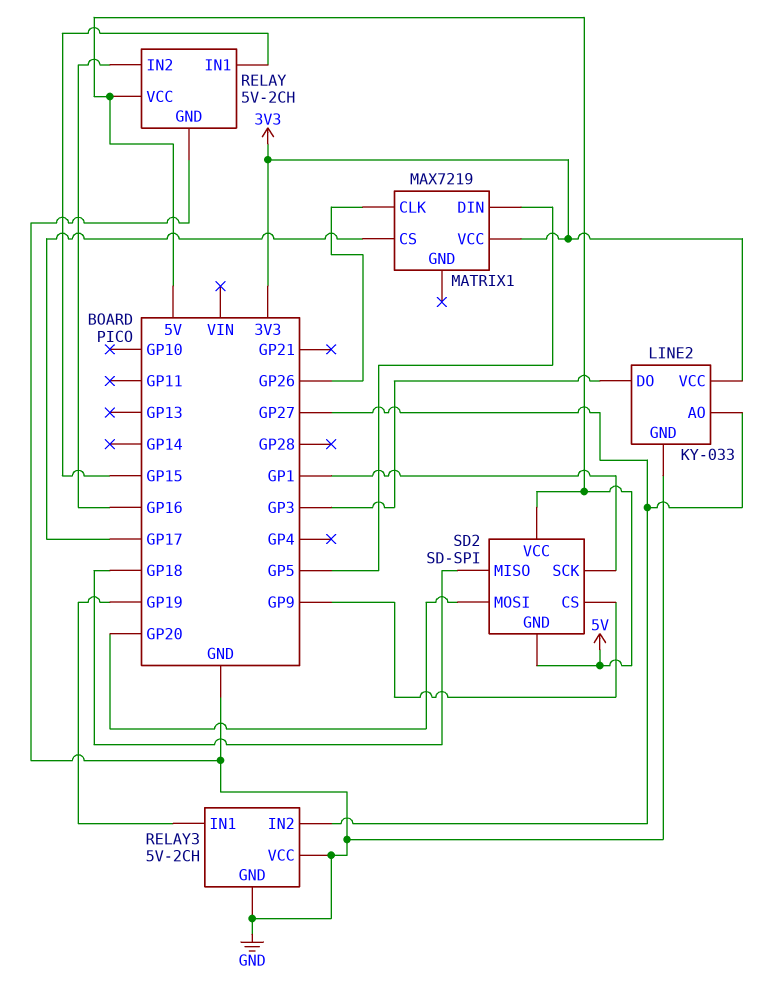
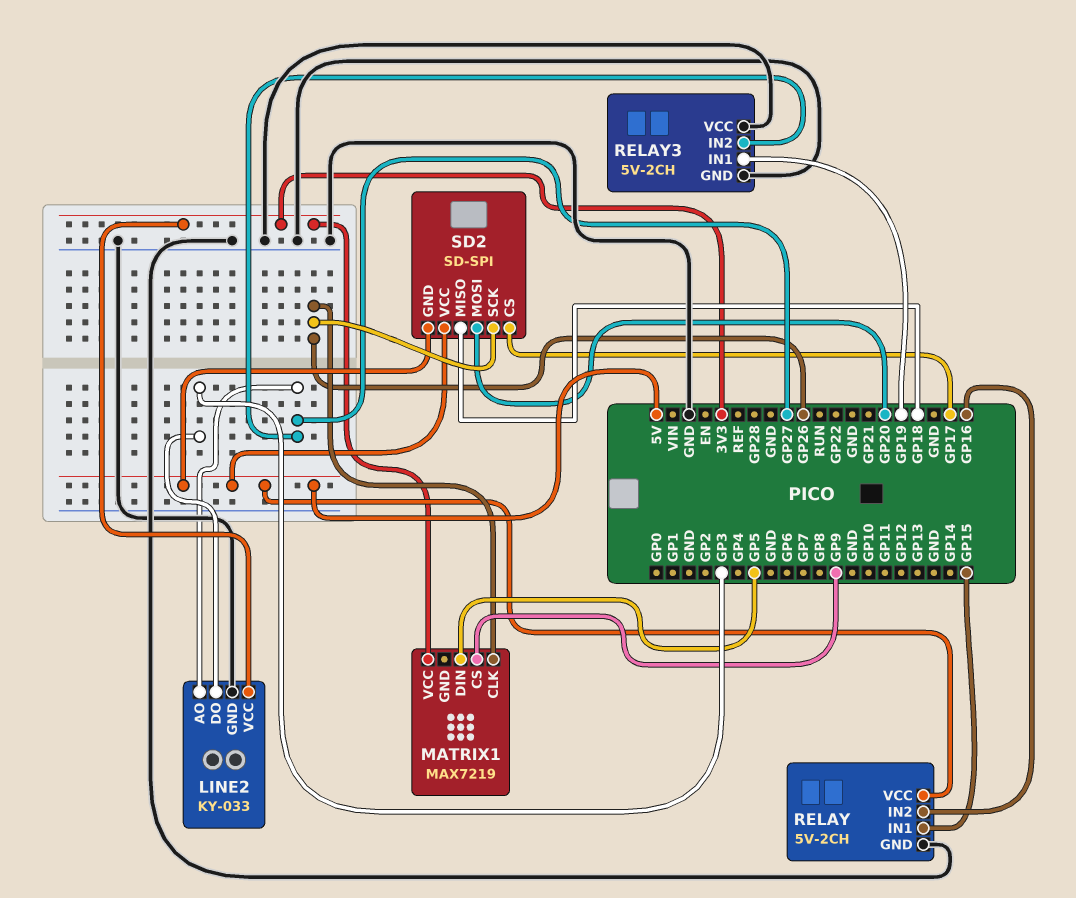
MATRIX1 pin CS: GP17 -> GP9
SD2 pin CS: GP9 -> GP17
SD2 pin SCK: GP1 -> GP26

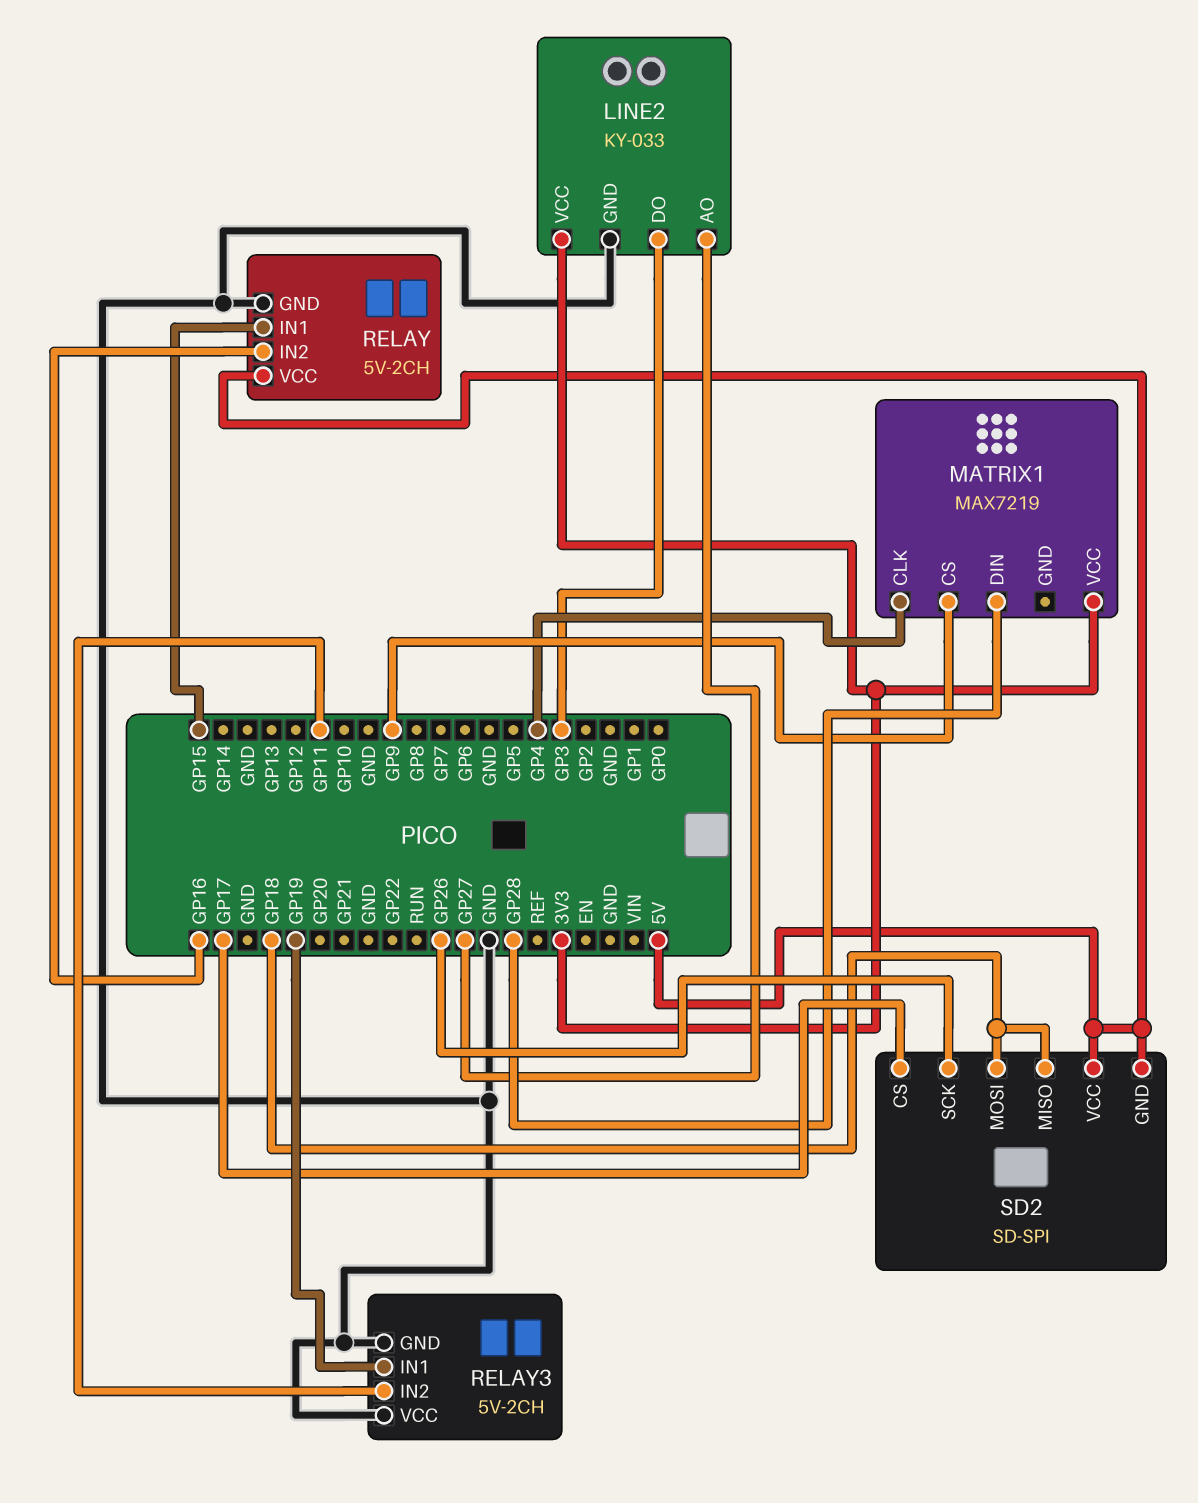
MATRIX1 pin CLK: GP26 -> GP4
MATRIX1 pin DIN: GP5 -> GP28
RELAY3 pin IN2: GP27 -> GP11
SD2 pin MOSI: GP20 -> GP18

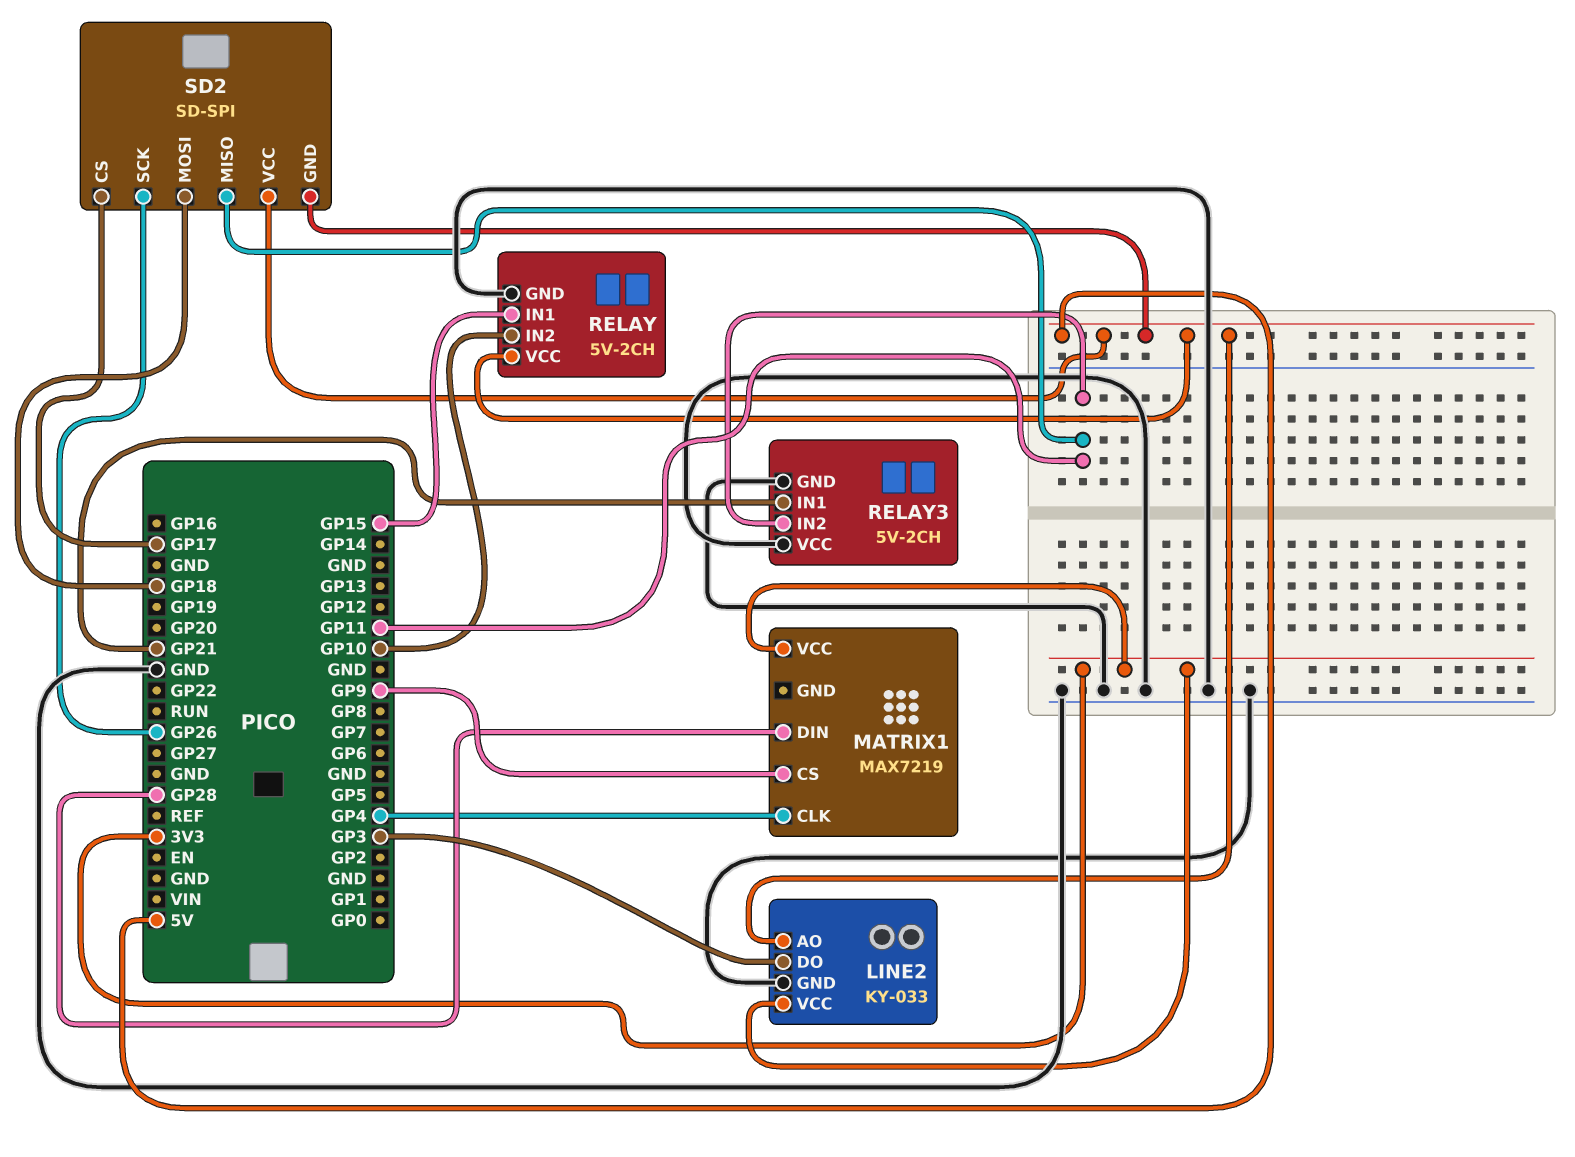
LINE2 pin AO: GP27 -> 5V
RELAY pin IN2: GP16 -> GP10
RELAY3 pin IN1: GP19 -> GP21
SD2 pin MISO: GP18 -> GP11

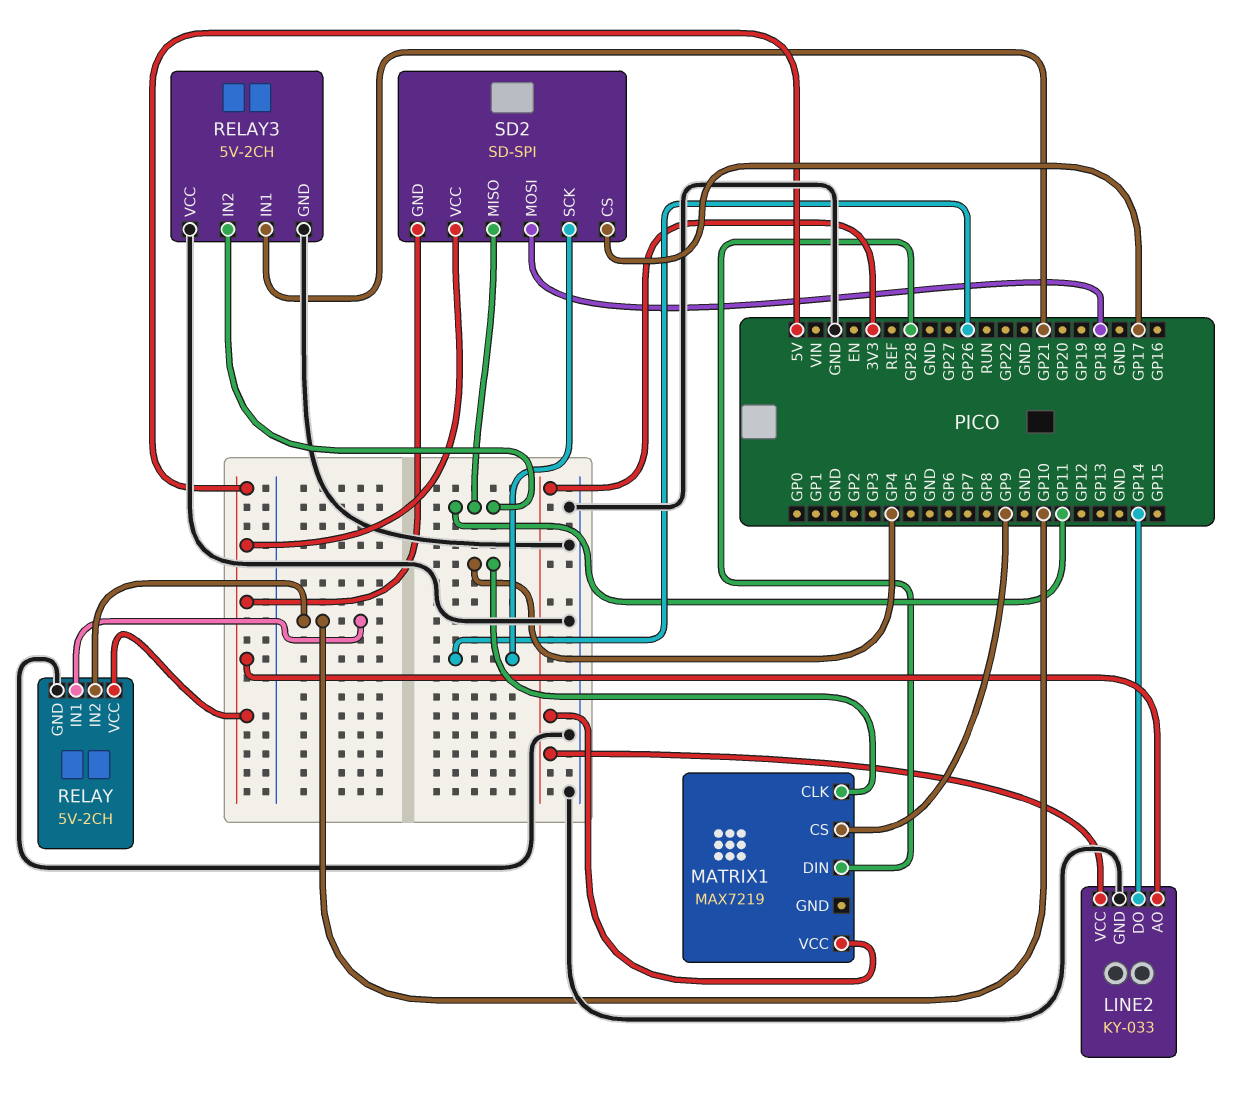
LINE2 pin DO: GP3 -> GP14
RELAY pin IN1: GP15 -> GP10

